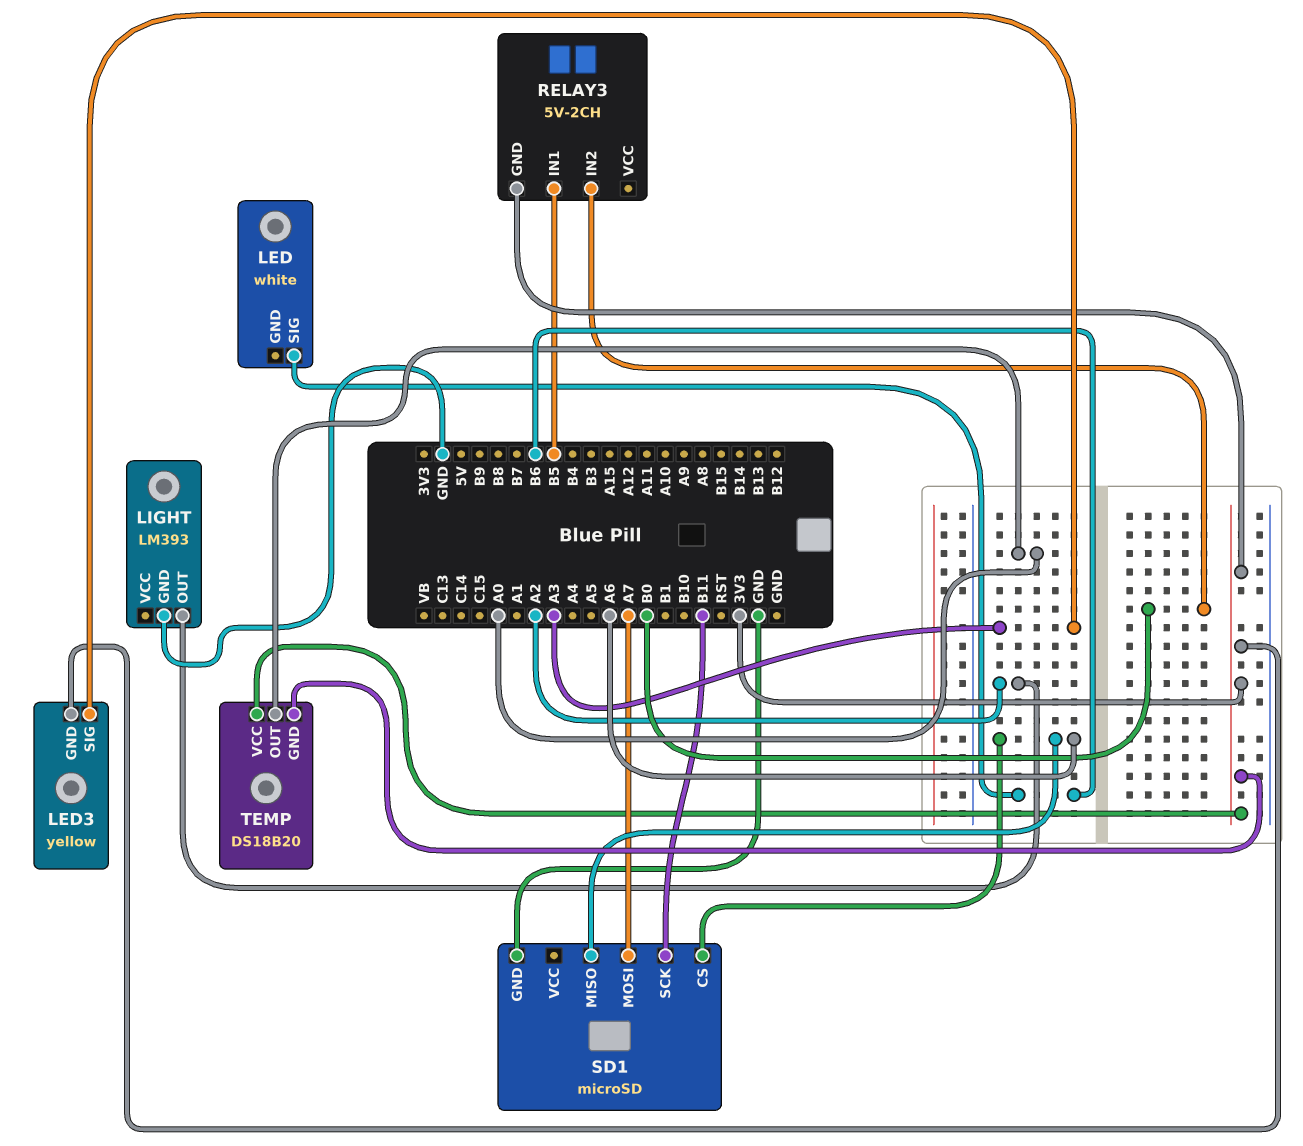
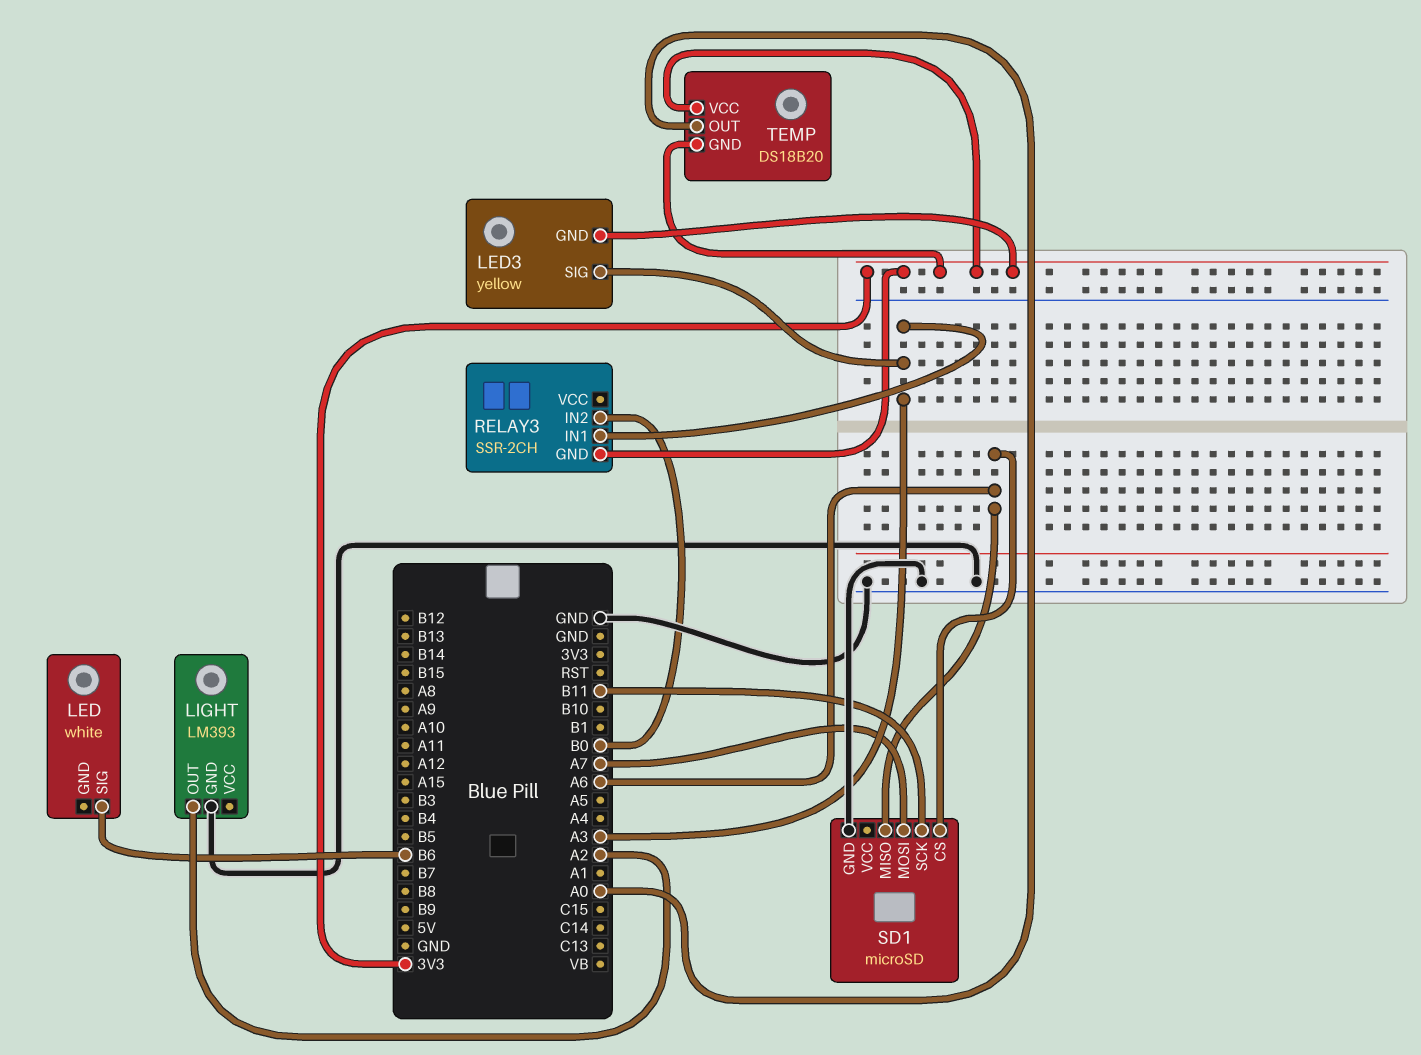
RELAY3: 5V-2CH -> SSR-2CH
RELAY3 pin IN1: B5 -> A3

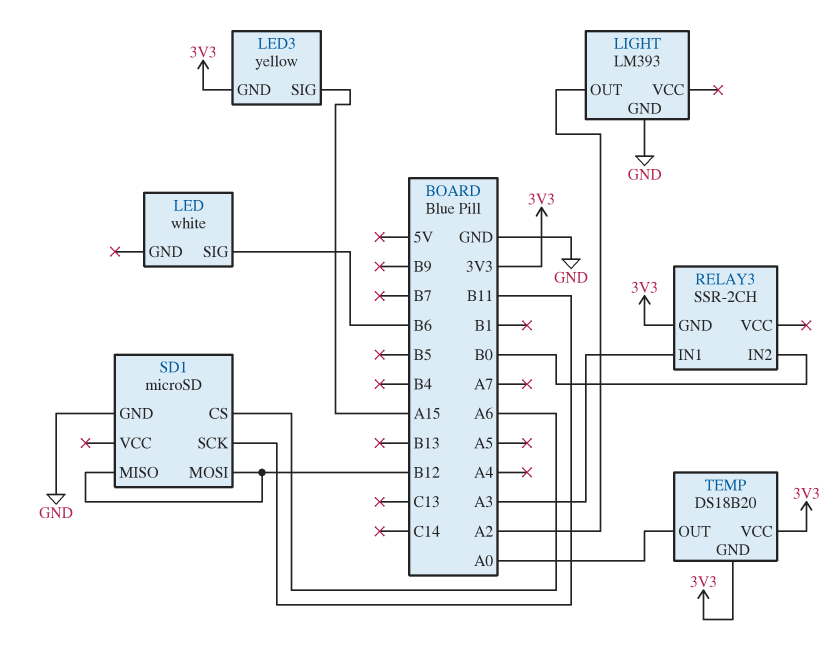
LED3 pin SIG: A3 -> A15
SD1 pin MISO: A6 -> B12
SD1 pin MOSI: A7 -> B12

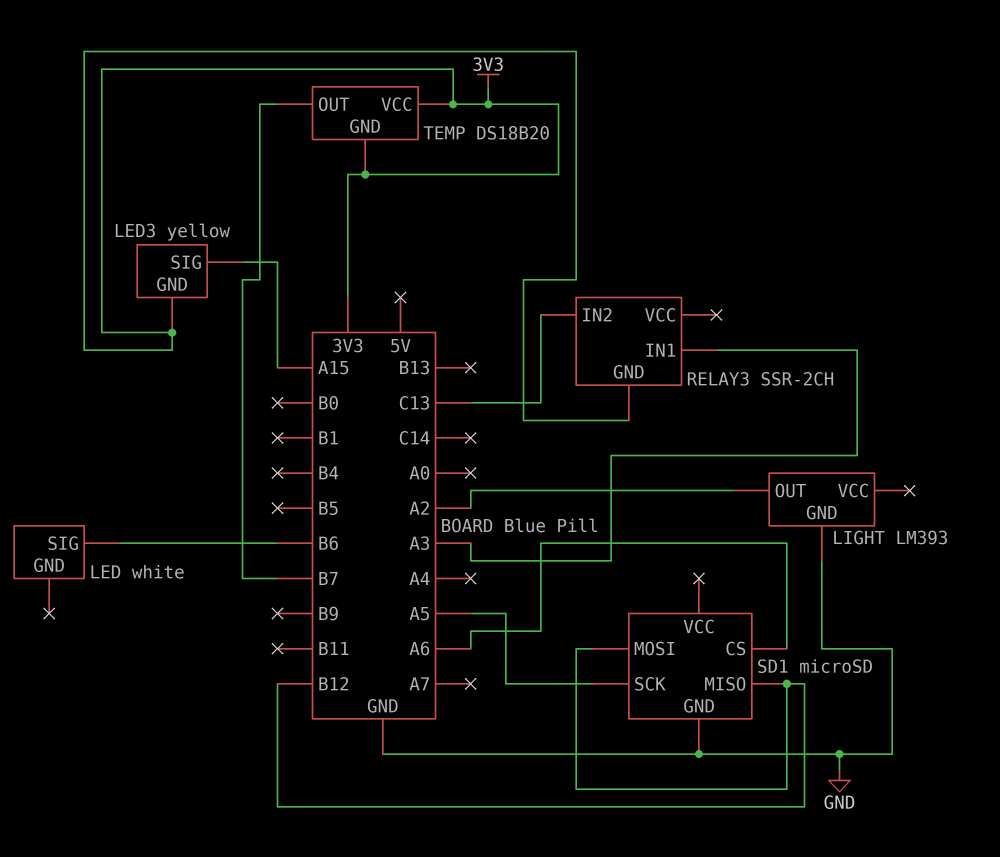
RELAY3 pin IN2: B0 -> C13
SD1 pin SCK: B11 -> A5
TEMP pin OUT: A0 -> B7

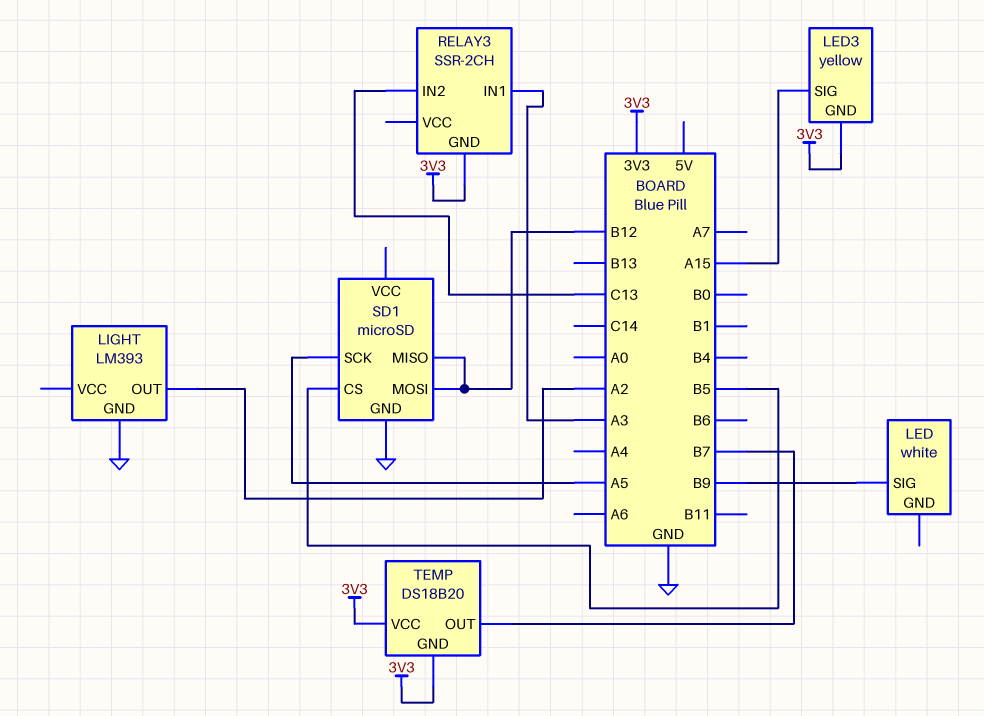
LED pin SIG: B6 -> B9
SD1 pin CS: A6 -> B5

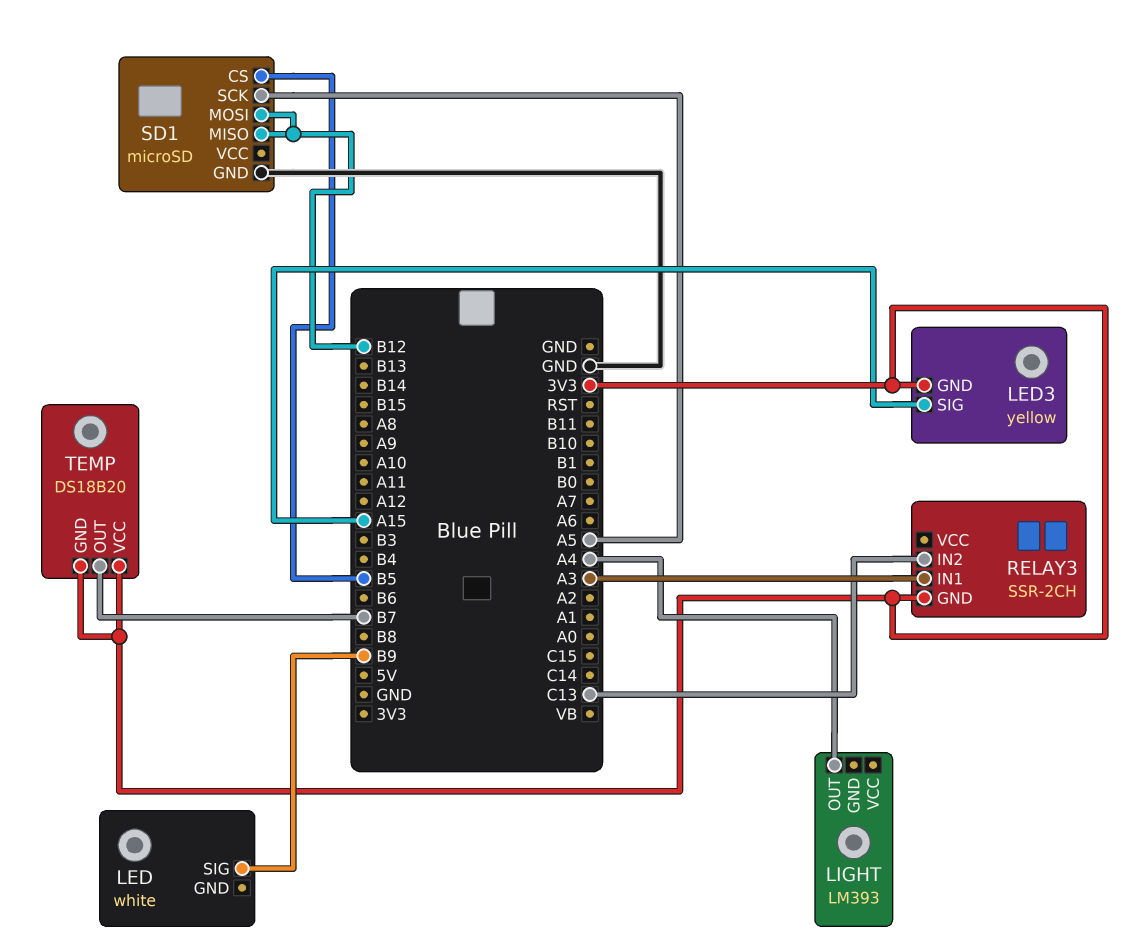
LIGHT pin GND: GND -> none
LIGHT pin OUT: A2 -> A4

